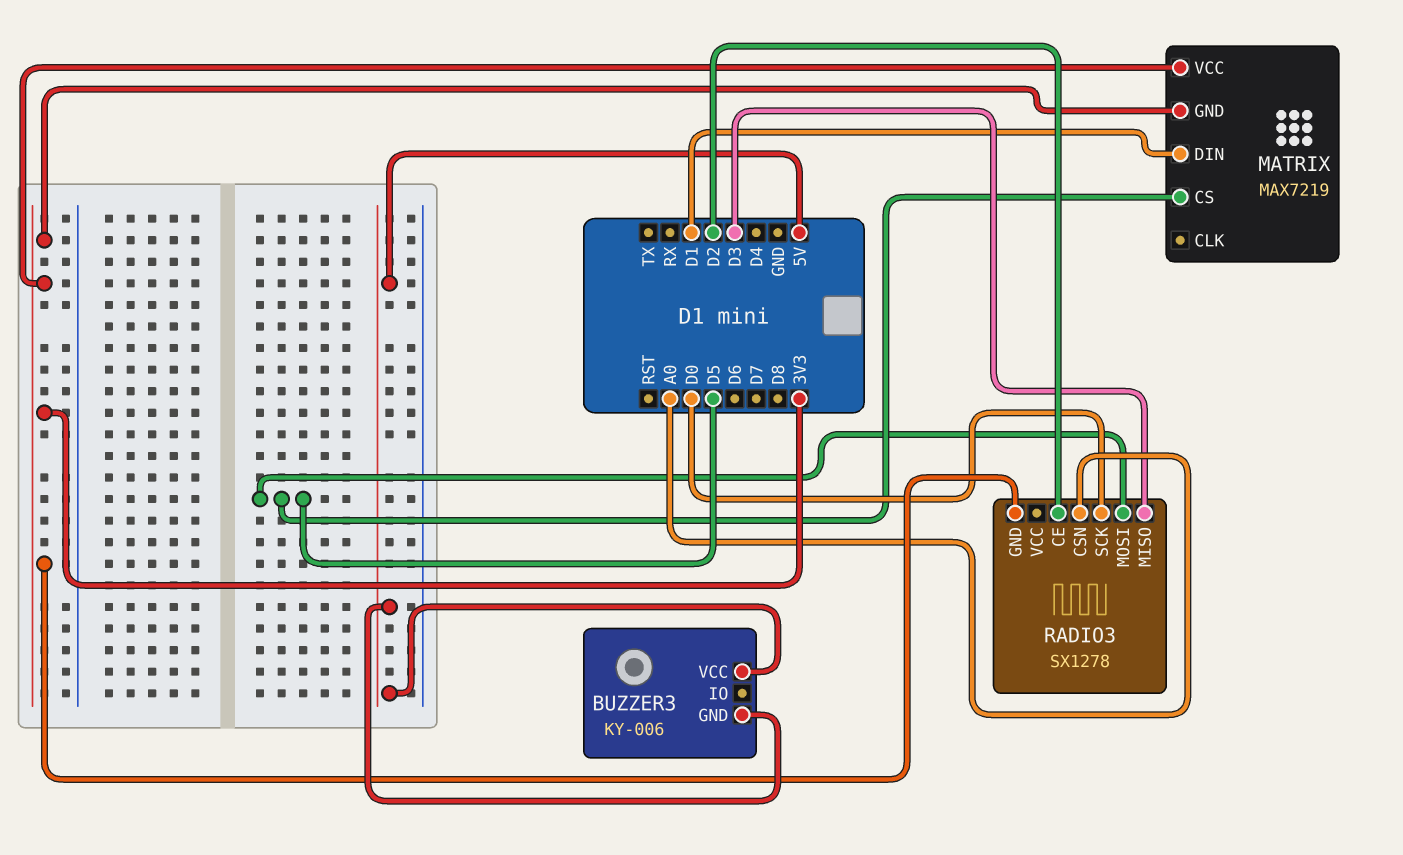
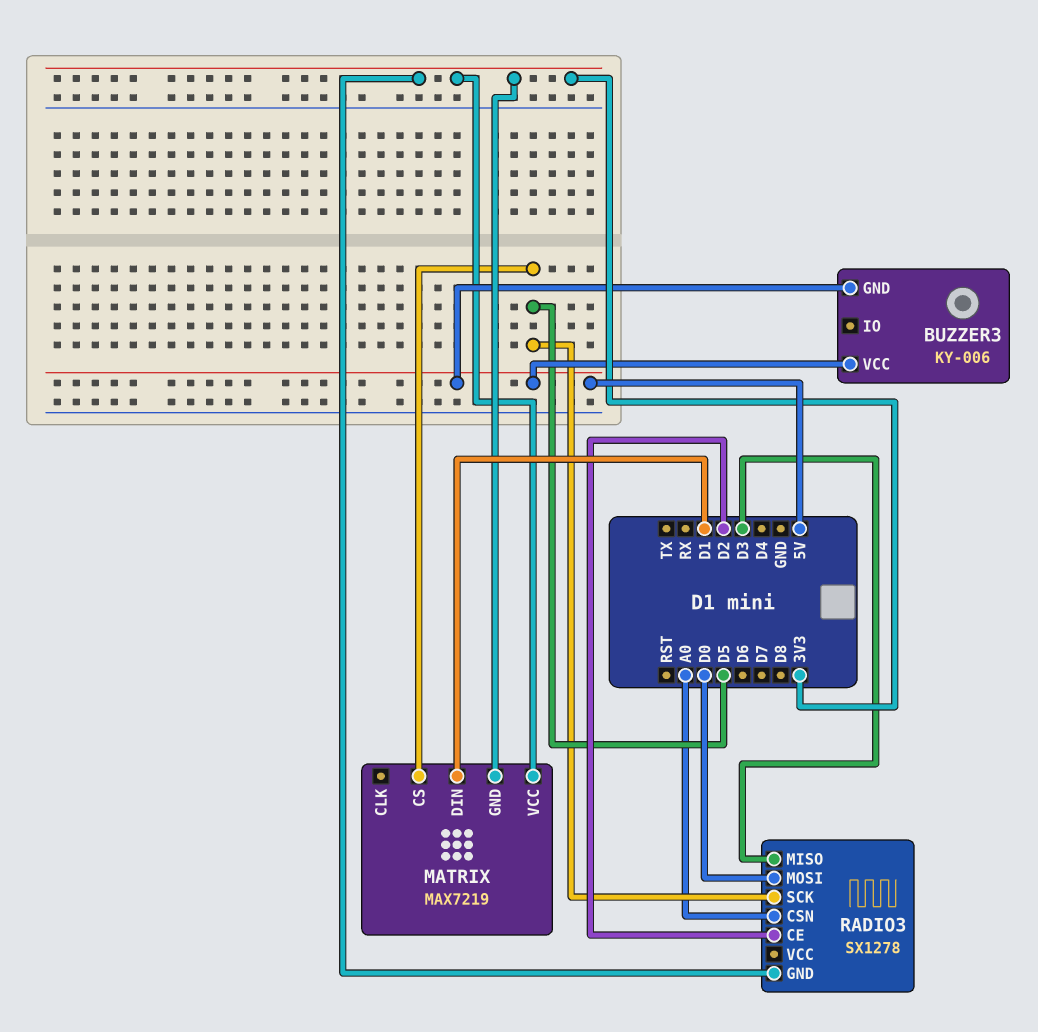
RADIO3 pin MOSI: D5 -> D0
RADIO3 pin SCK: D0 -> D5

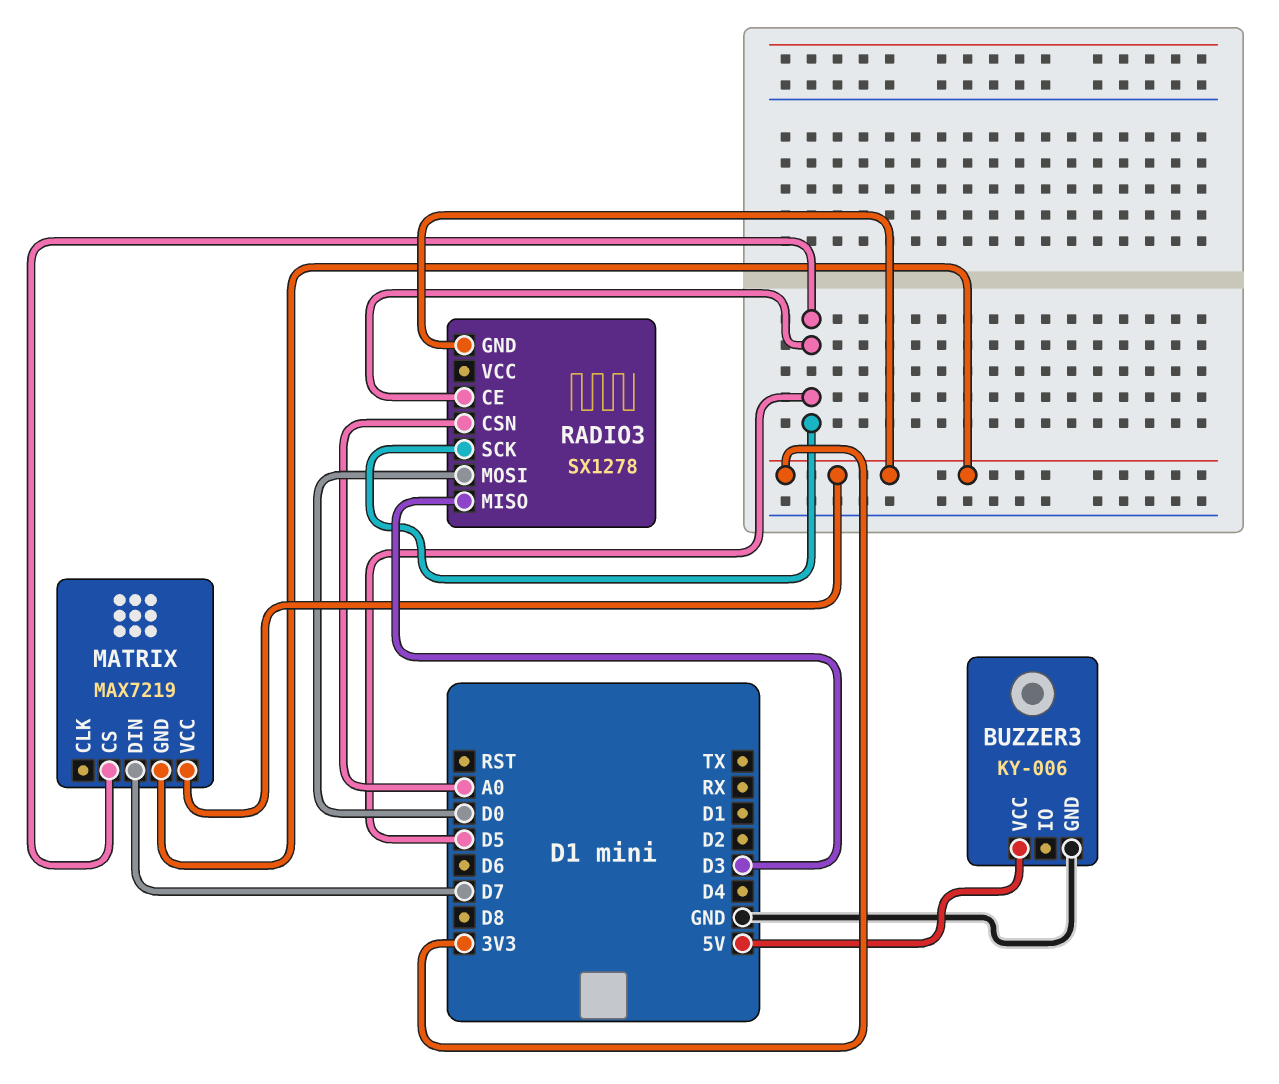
BUZZER3 pin GND: 5V -> GND
MATRIX pin DIN: D1 -> D7
RADIO3 pin CE: D2 -> D5

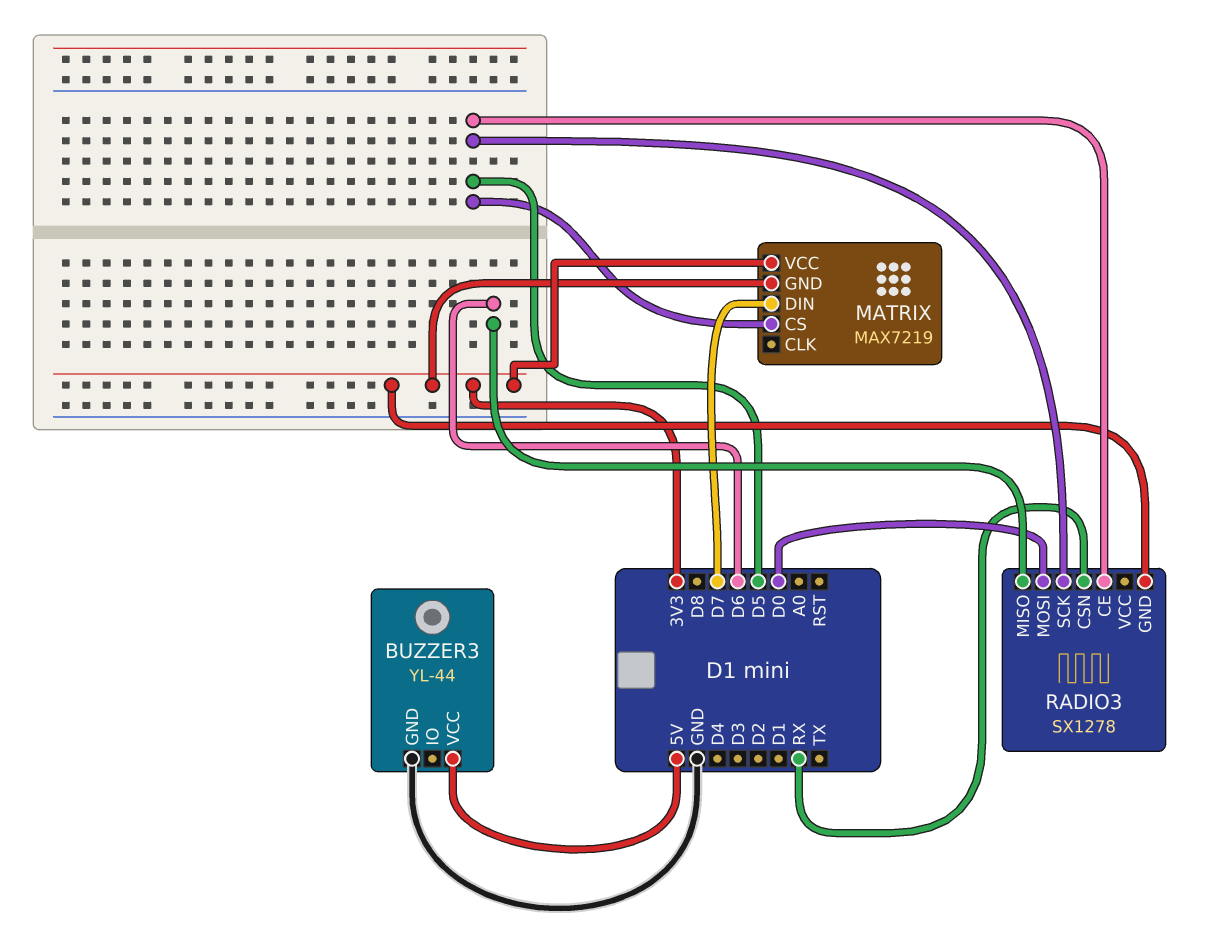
BUZZER3: KY-006 -> YL-44
RADIO3 pin CSN: A0 -> RX
RADIO3 pin MISO: D3 -> D6

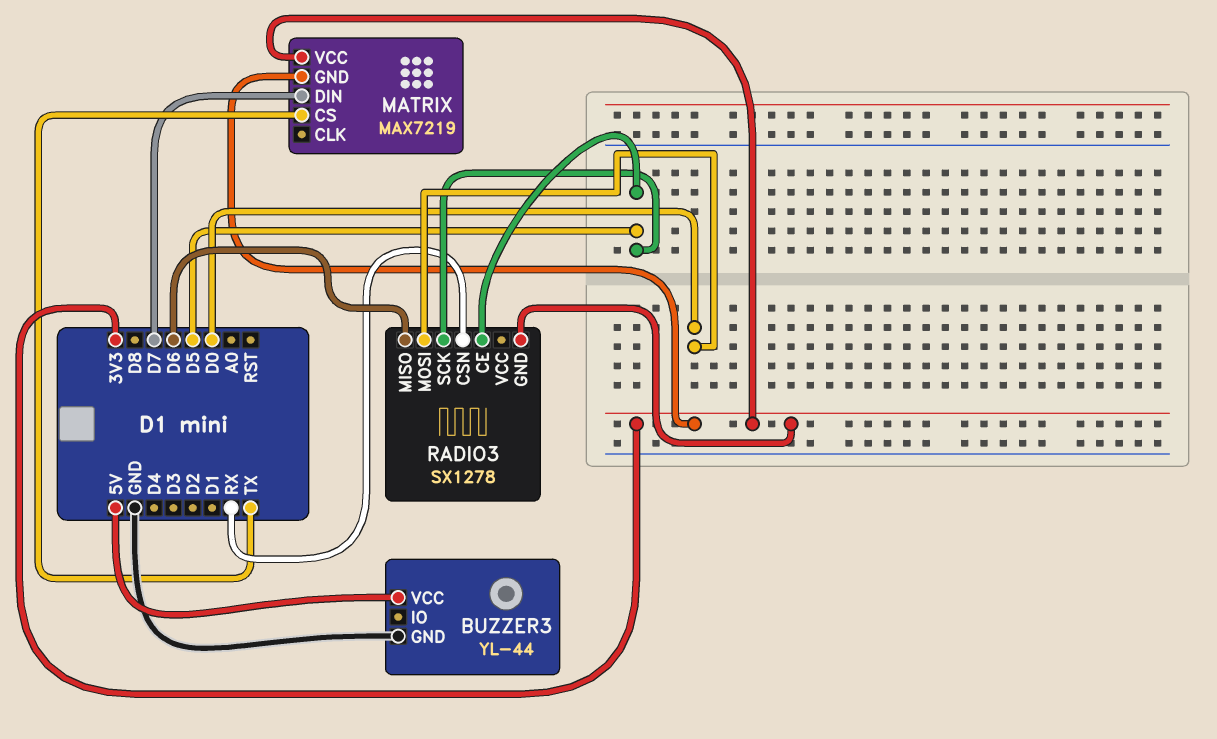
MATRIX pin CS: D5 -> TX

